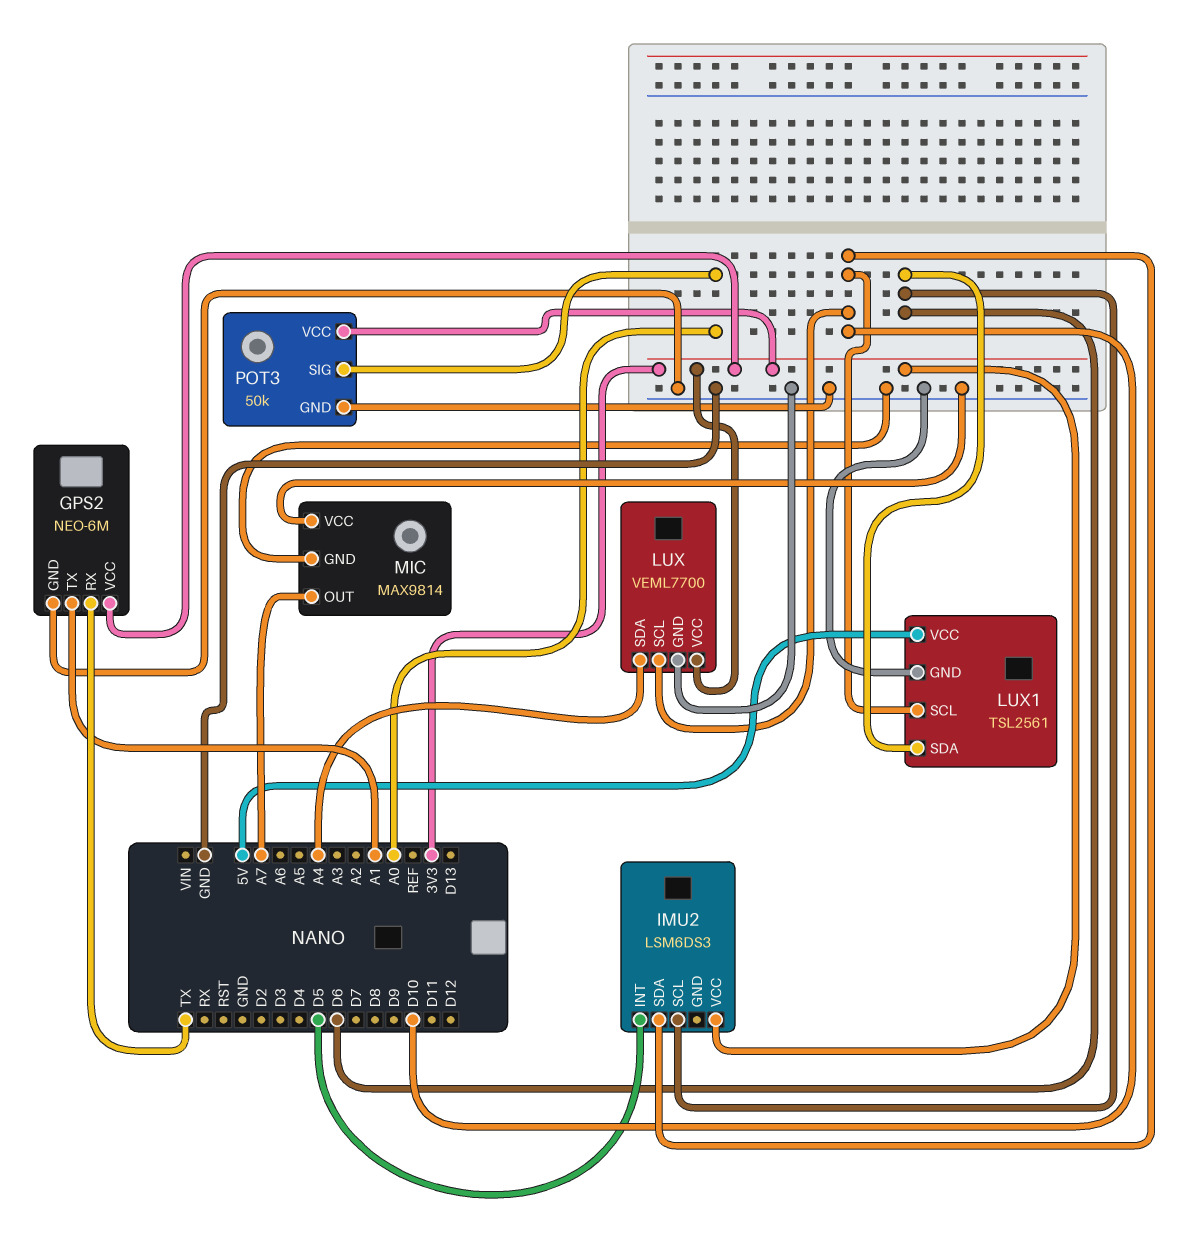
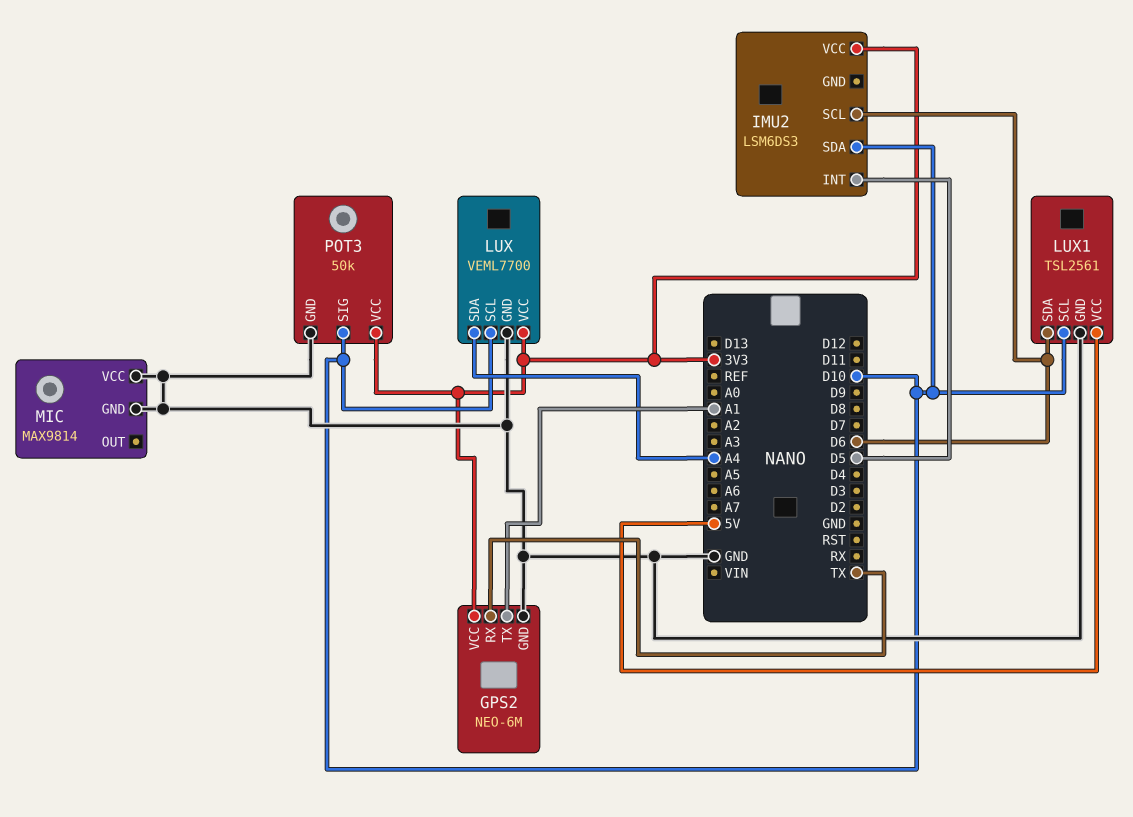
MIC pin OUT: A7 -> none
POT3 pin SIG: A0 -> D10

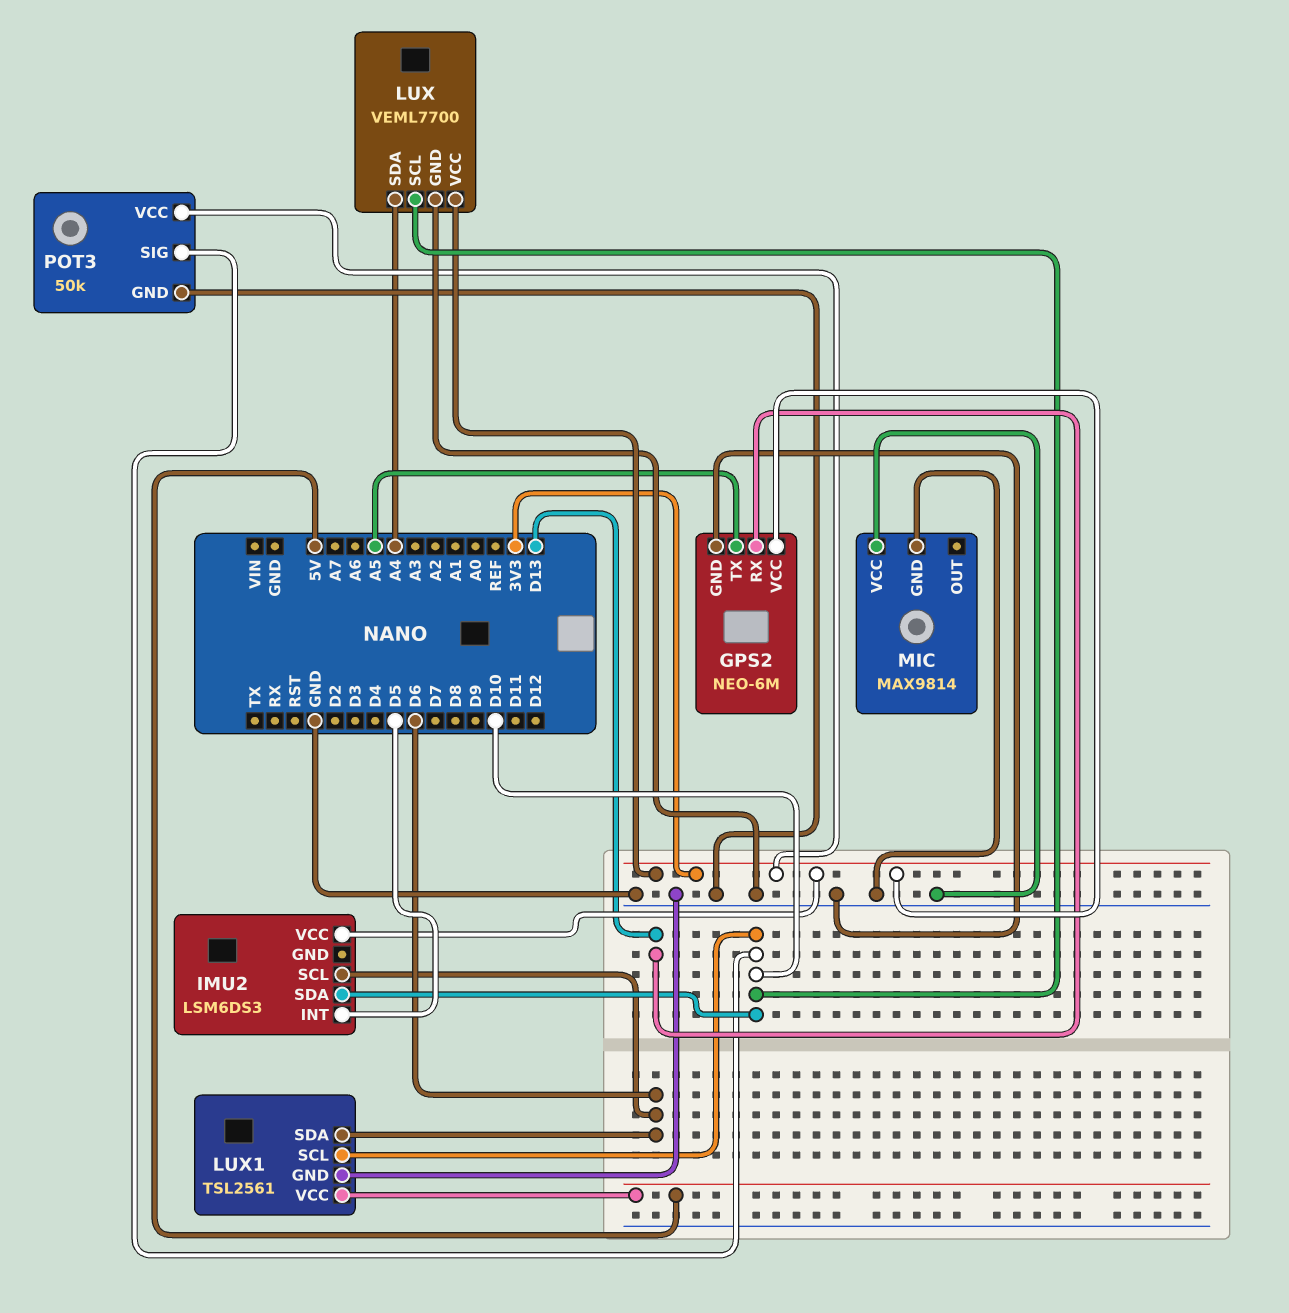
GPS2 pin RX: TX -> D13
GPS2 pin TX: A1 -> A5

